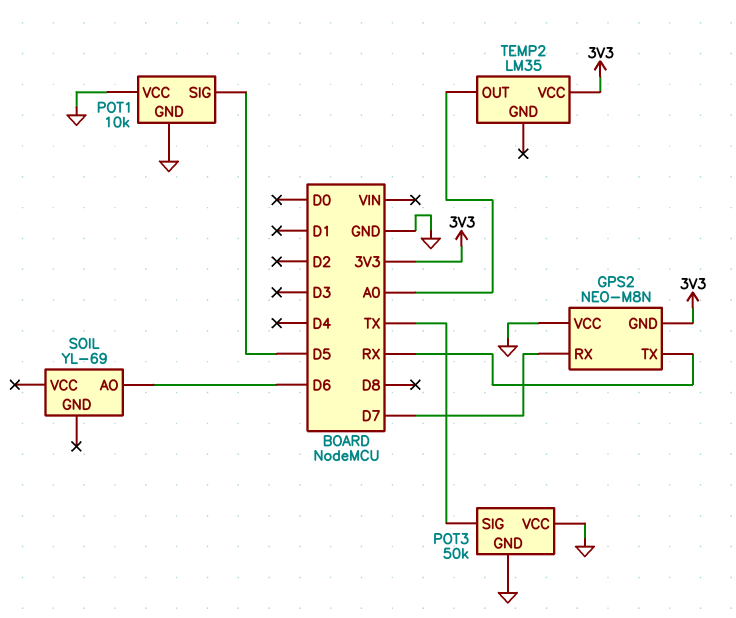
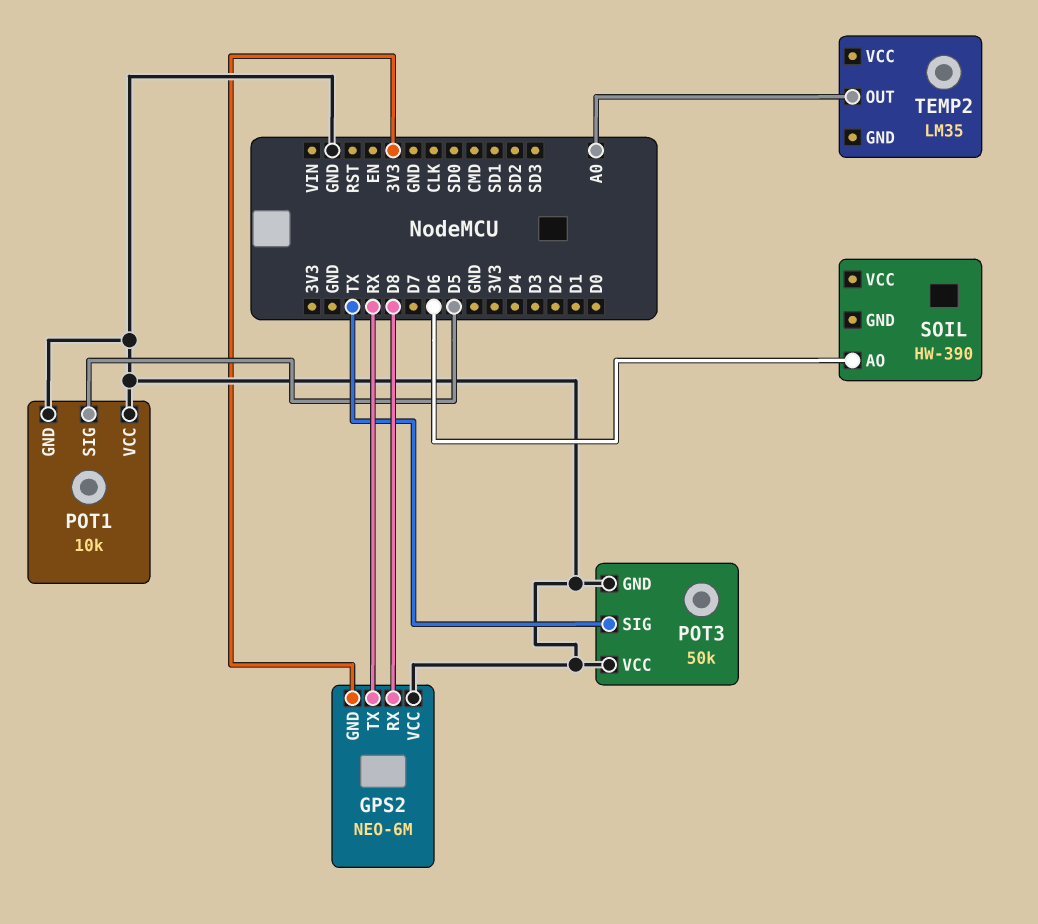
GPS2: NEO-M8N -> NEO-6M
GPS2 pin RX: D7 -> D8
SOIL: YL-69 -> HW-390
TEMP2 pin VCC: 3V3 -> none

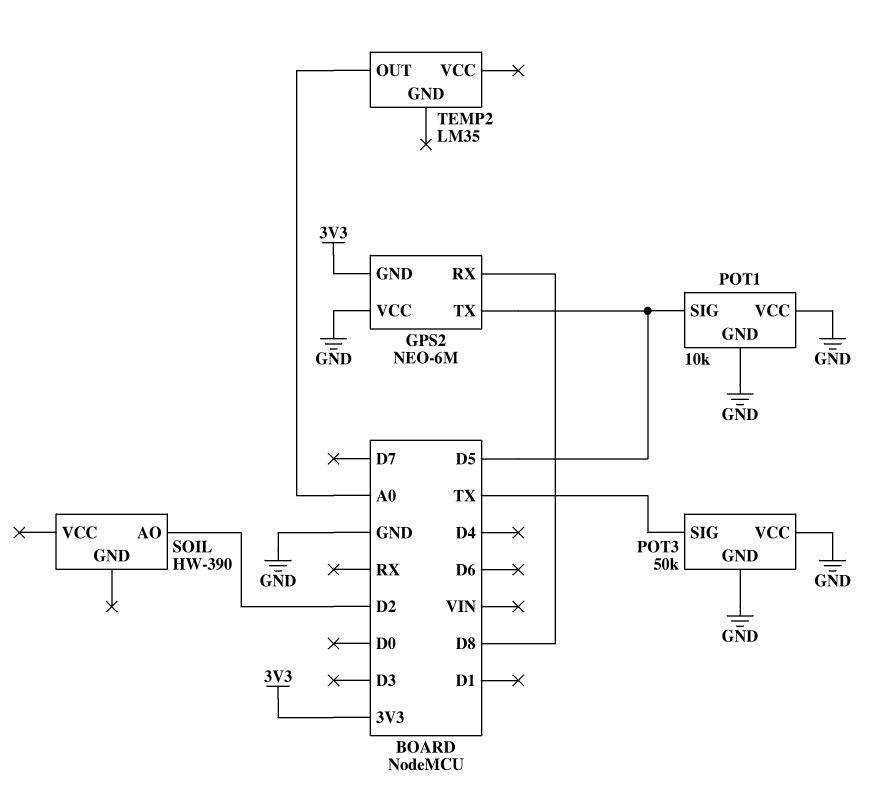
GPS2 pin TX: RX -> D5
SOIL pin AO: D6 -> D2

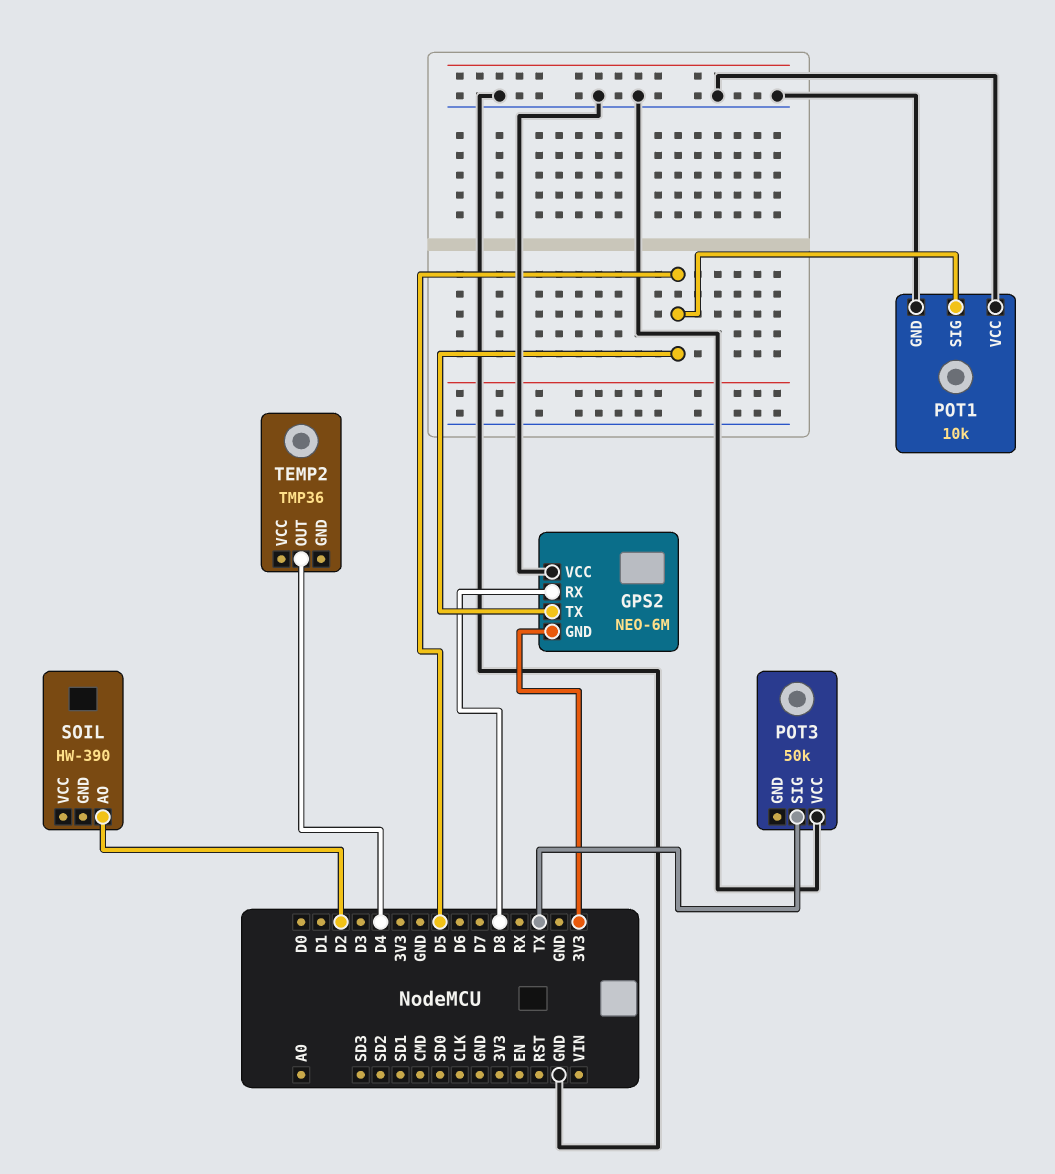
POT3 pin GND: GND -> none
TEMP2: LM35 -> TMP36
TEMP2 pin OUT: A0 -> D4

